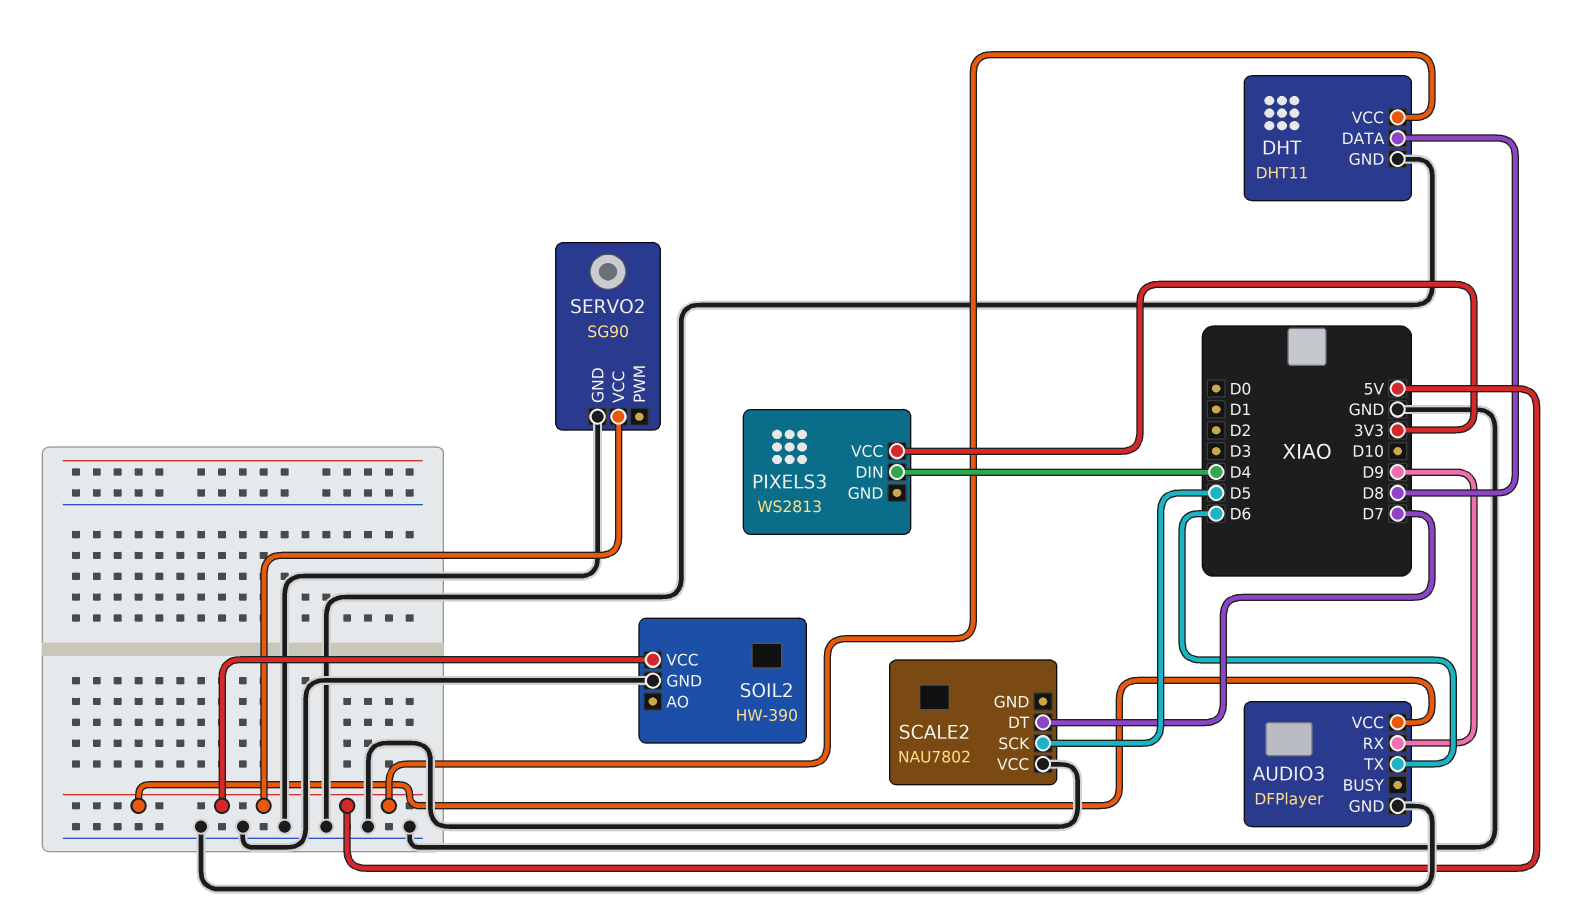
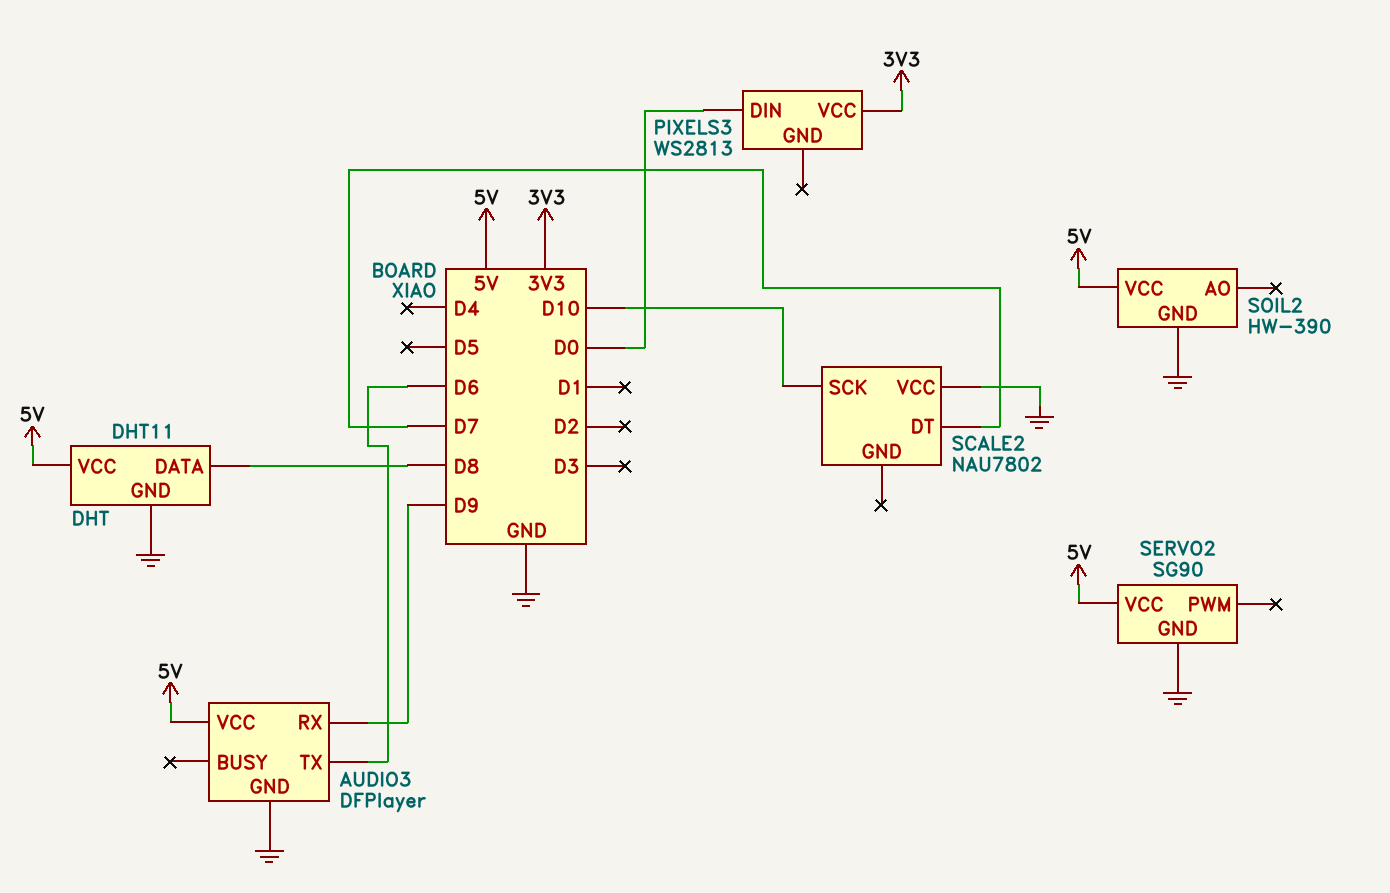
PIXELS3 pin DIN: D4 -> D0
SCALE2 pin SCK: D5 -> D10

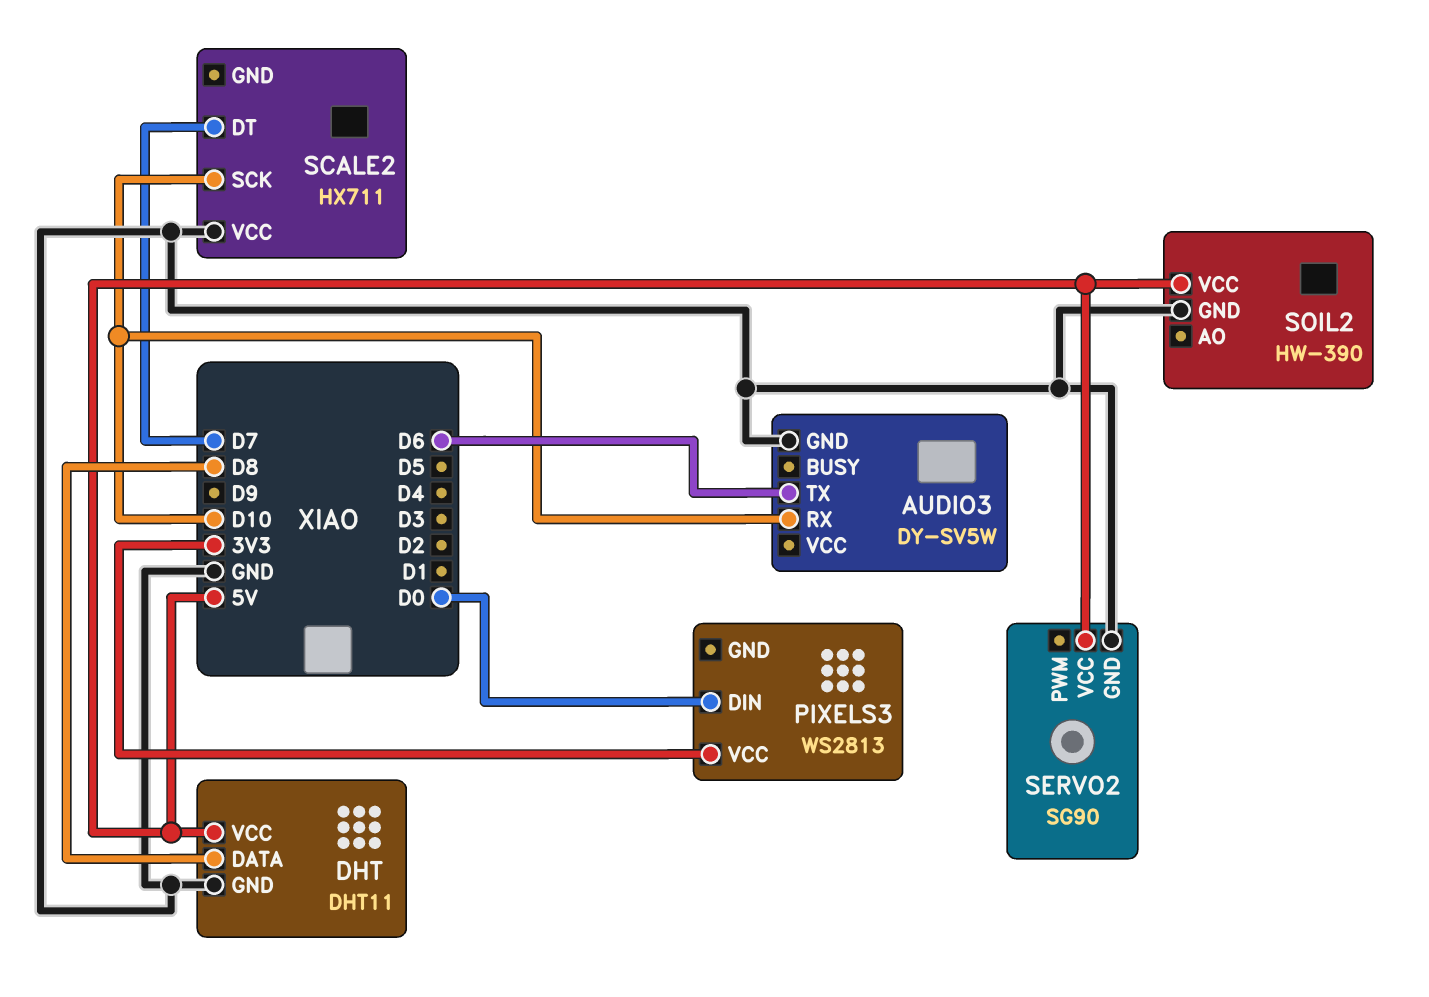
AUDIO3: DFPlayer -> DY-SV5W
AUDIO3 pin RX: D9 -> D10
AUDIO3 pin VCC: 5V -> none
SCALE2: NAU7802 -> HX711

